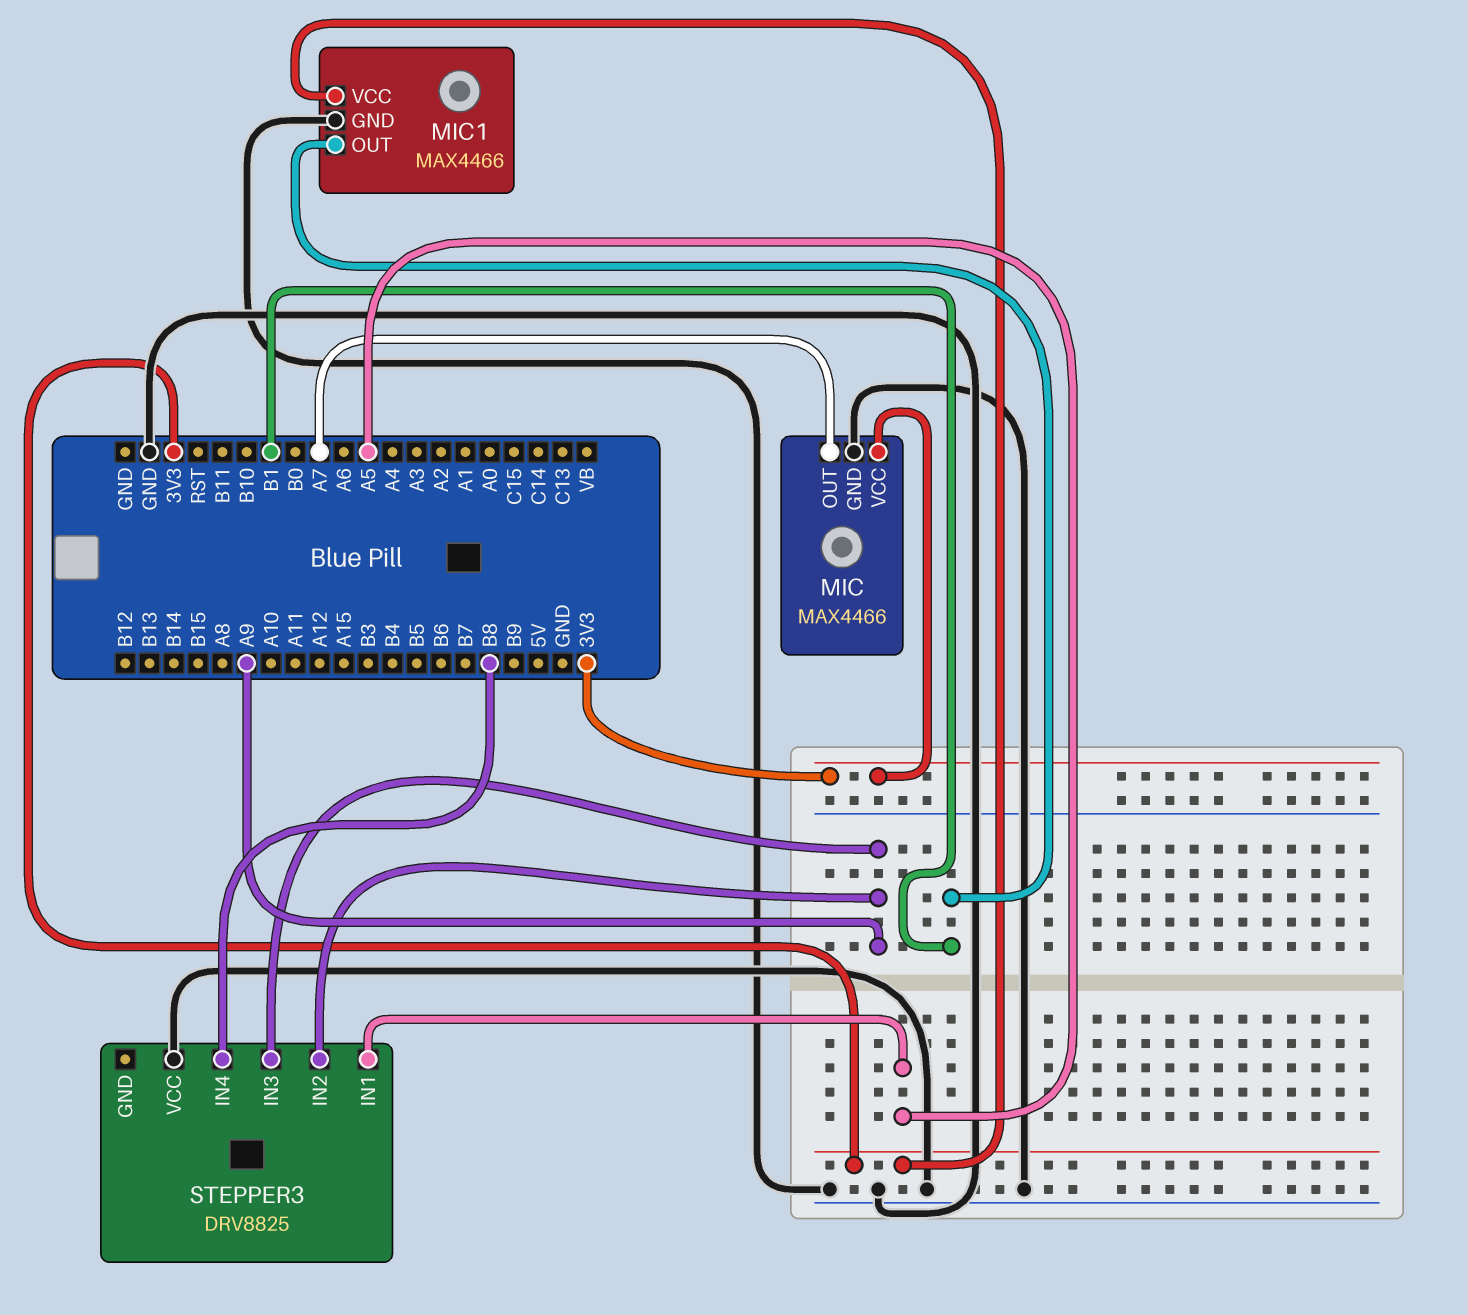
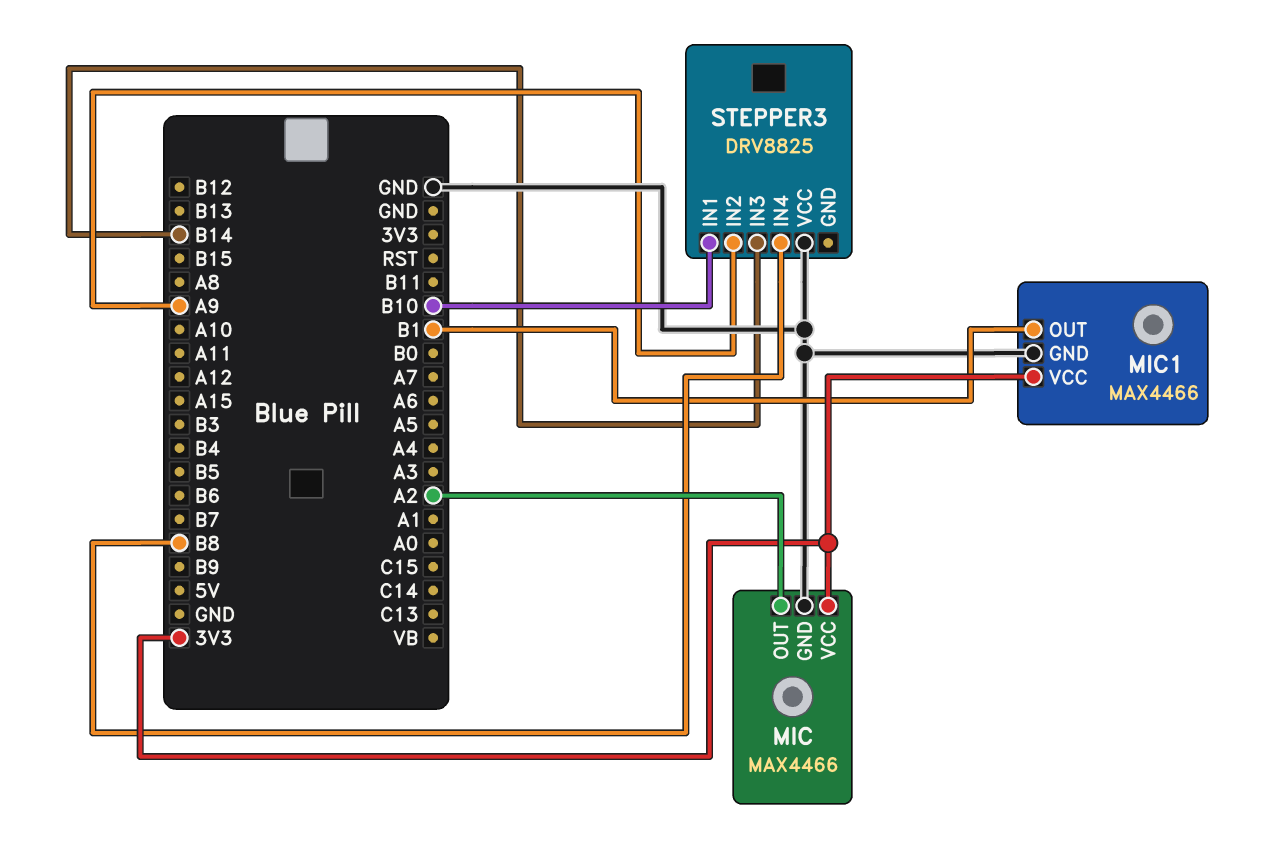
MIC pin OUT: A7 -> A2
STEPPER3 pin IN1: A5 -> B10
STEPPER3 pin IN3: A9 -> B14

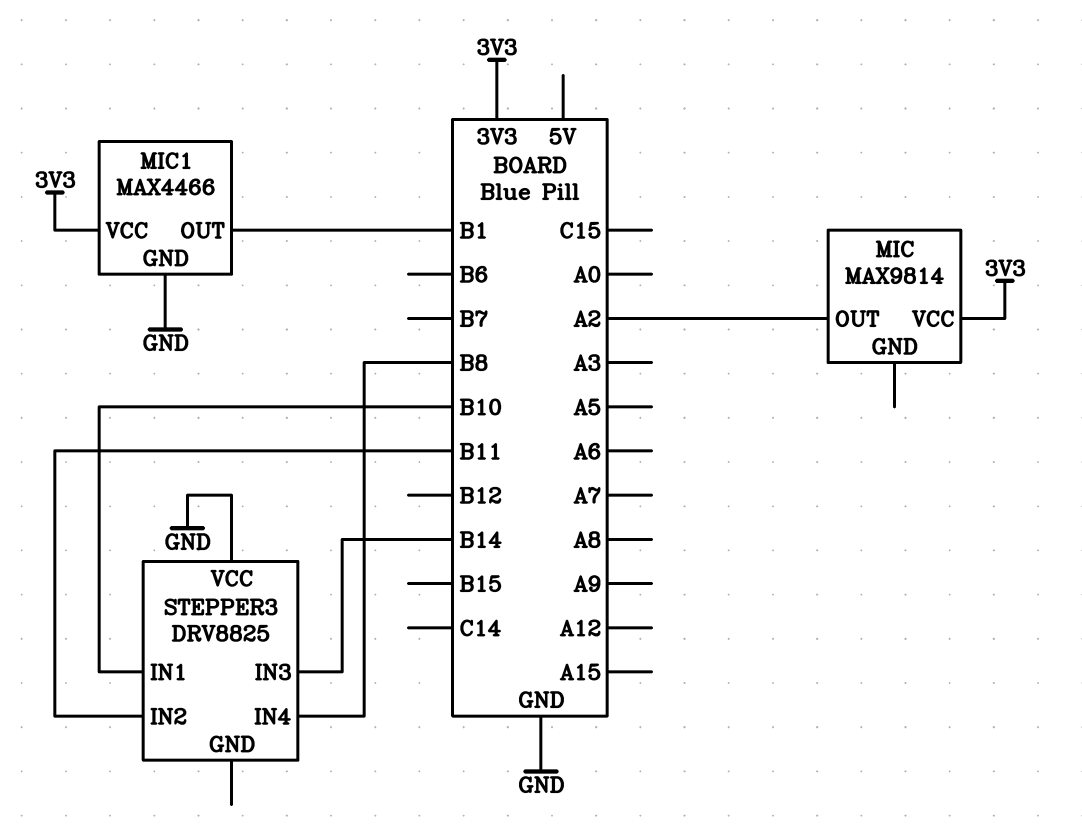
MIC: MAX4466 -> MAX9814
MIC pin GND: GND -> none
STEPPER3 pin IN2: A9 -> B11

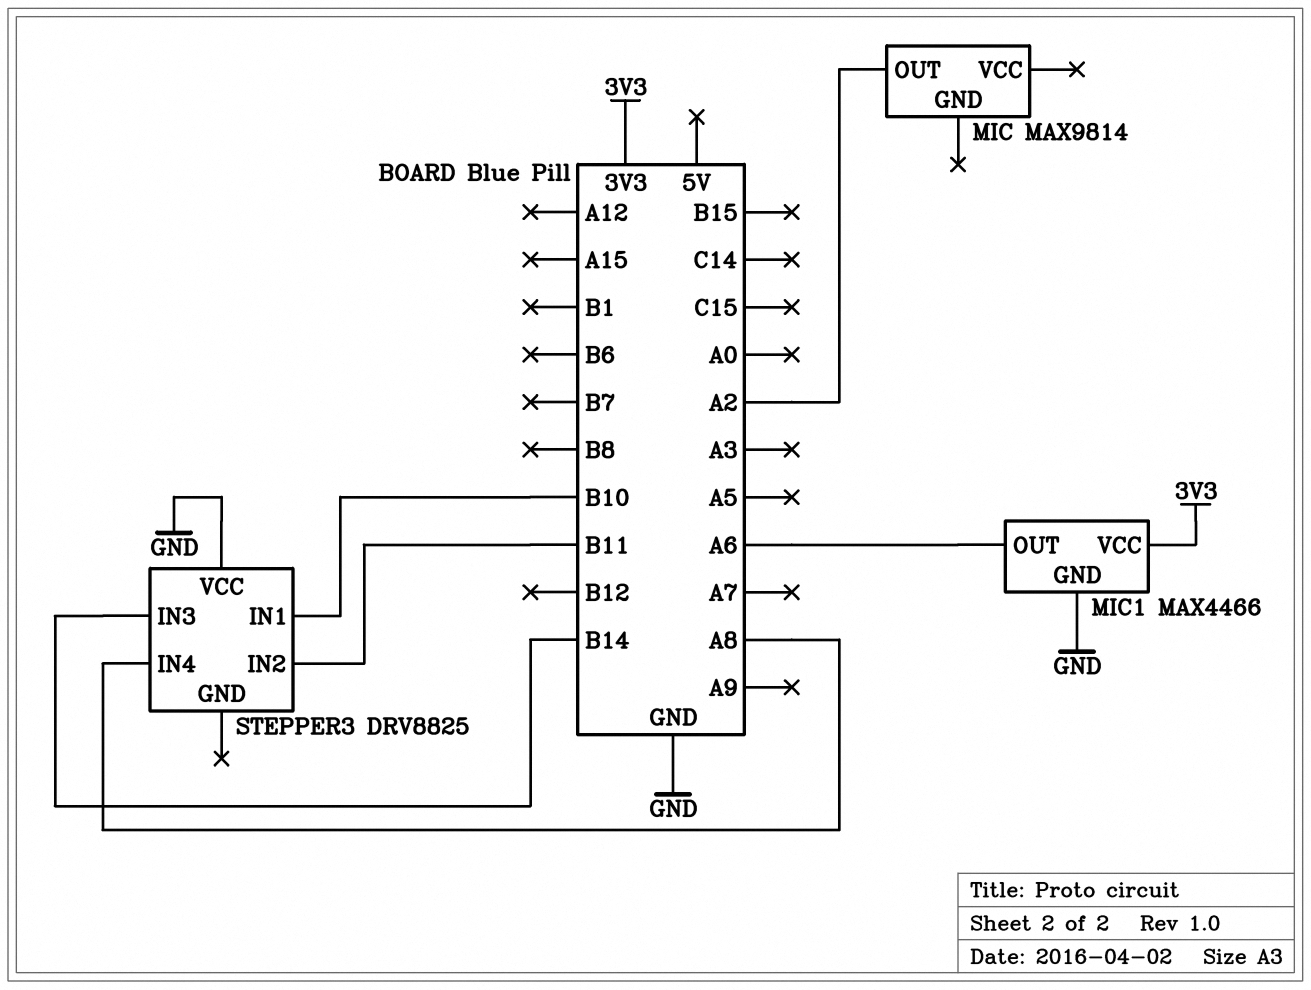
MIC pin VCC: 3V3 -> none
MIC1 pin OUT: B1 -> A6
STEPPER3 pin IN4: B8 -> A8

